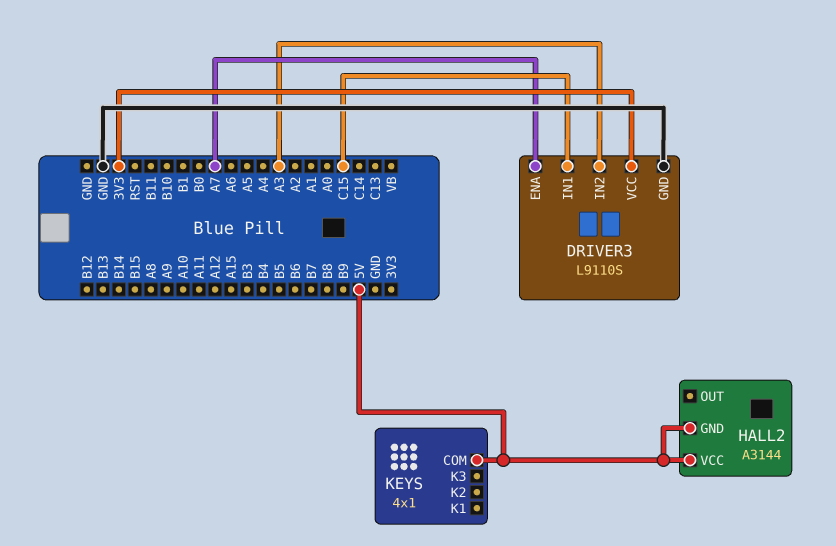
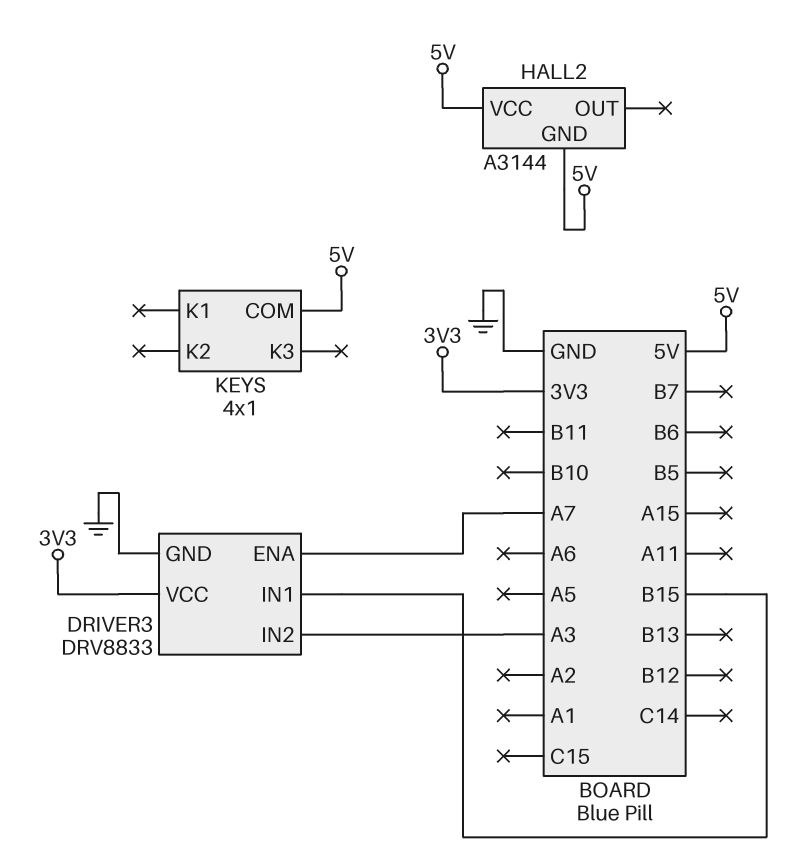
DRIVER3: L9110S -> DRV8833
DRIVER3 pin IN1: C15 -> B15

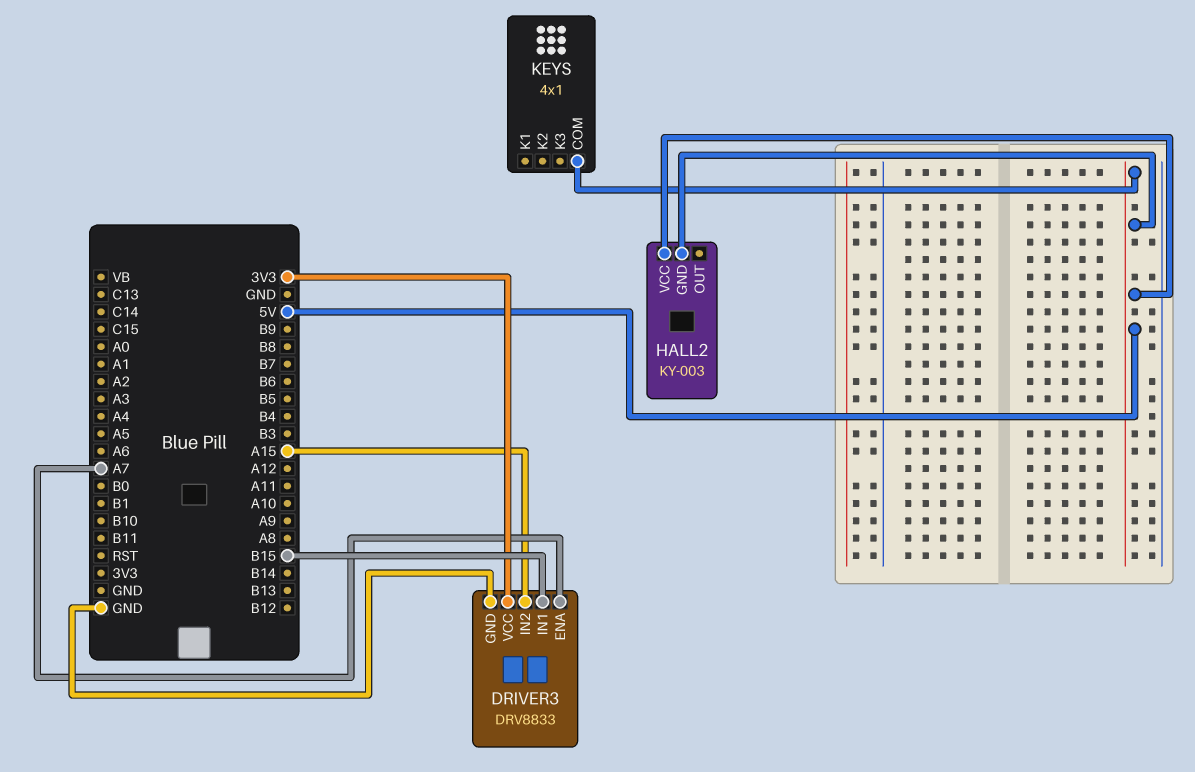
DRIVER3 pin IN2: A3 -> A15
HALL2: A3144 -> KY-003

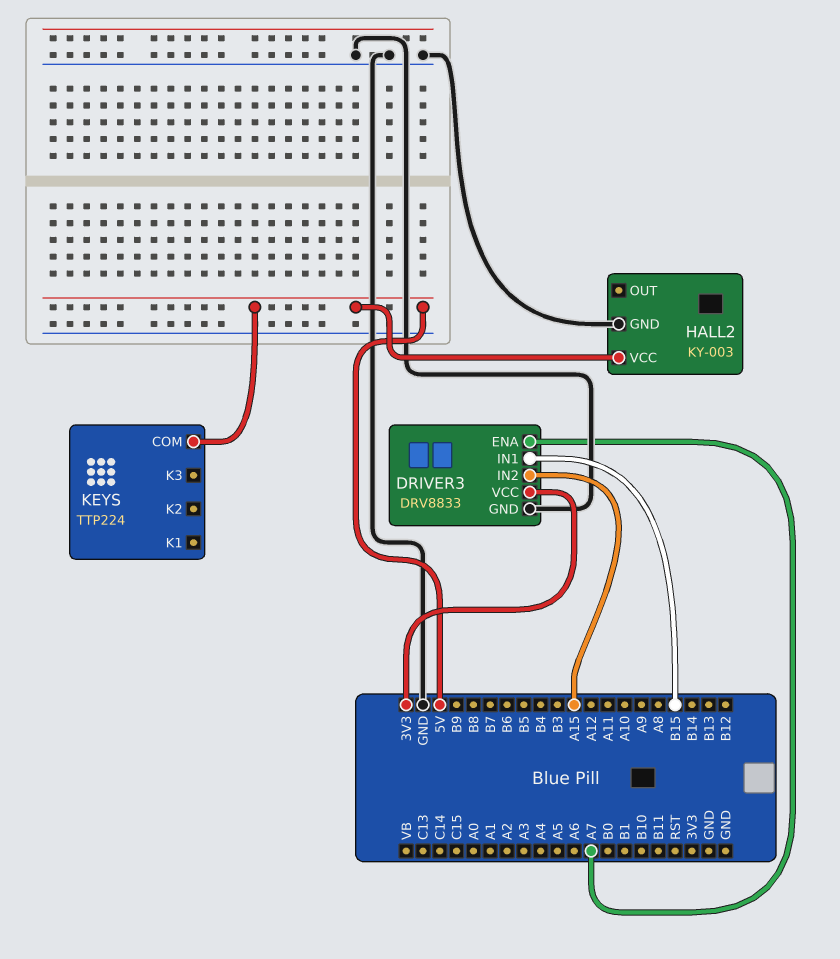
HALL2 pin GND: 5V -> GND
KEYS: 4x1 -> TTP224

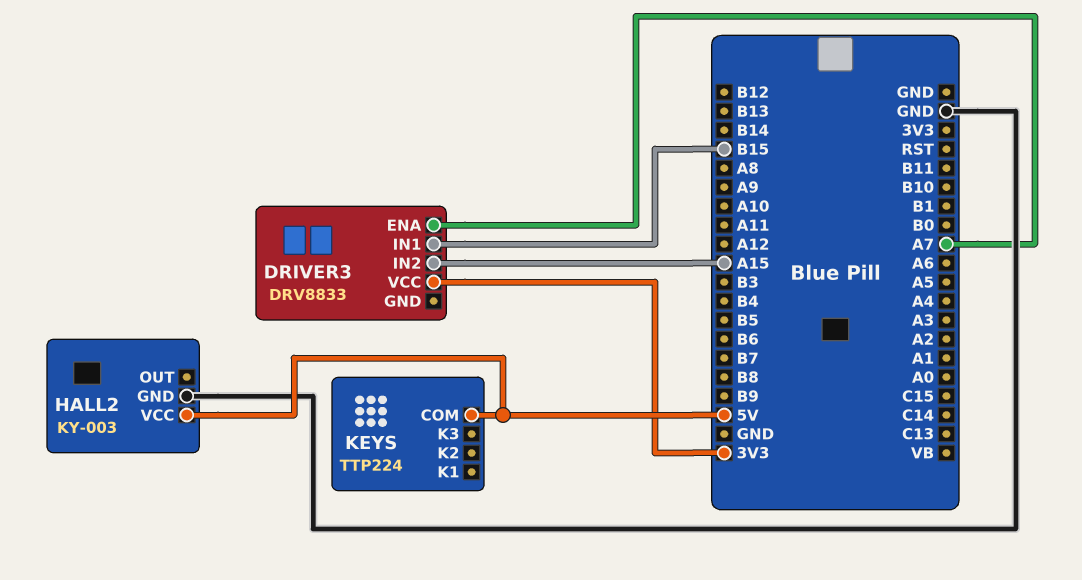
DRIVER3 pin GND: GND -> none

